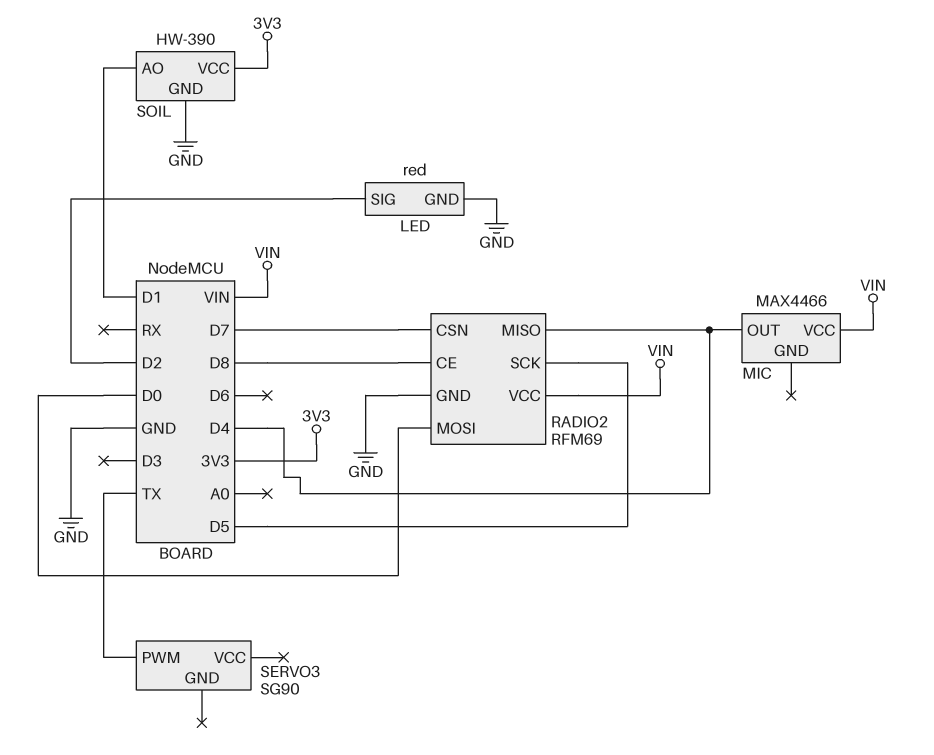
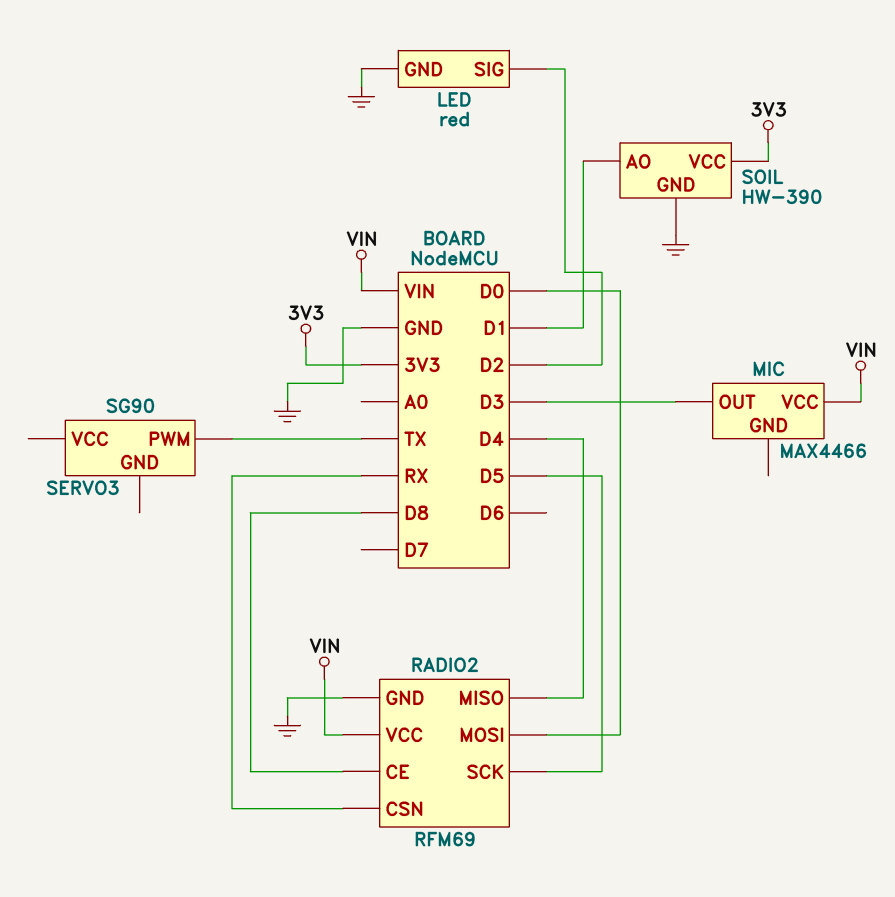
MIC pin OUT: D4 -> D3
RADIO2 pin CSN: D7 -> RX

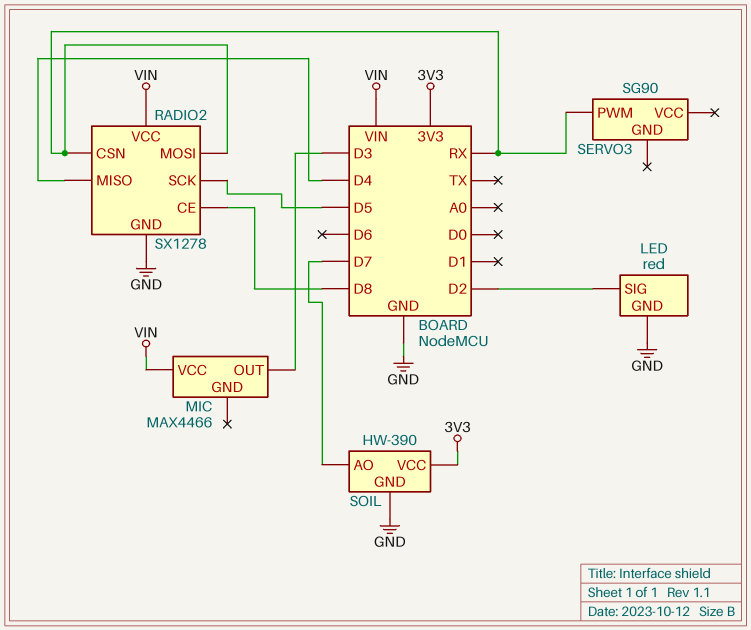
RADIO2: RFM69 -> SX1278
RADIO2 pin MOSI: D0 -> RX
SERVO3 pin PWM: TX -> RX
SOIL pin AO: D1 -> D7

